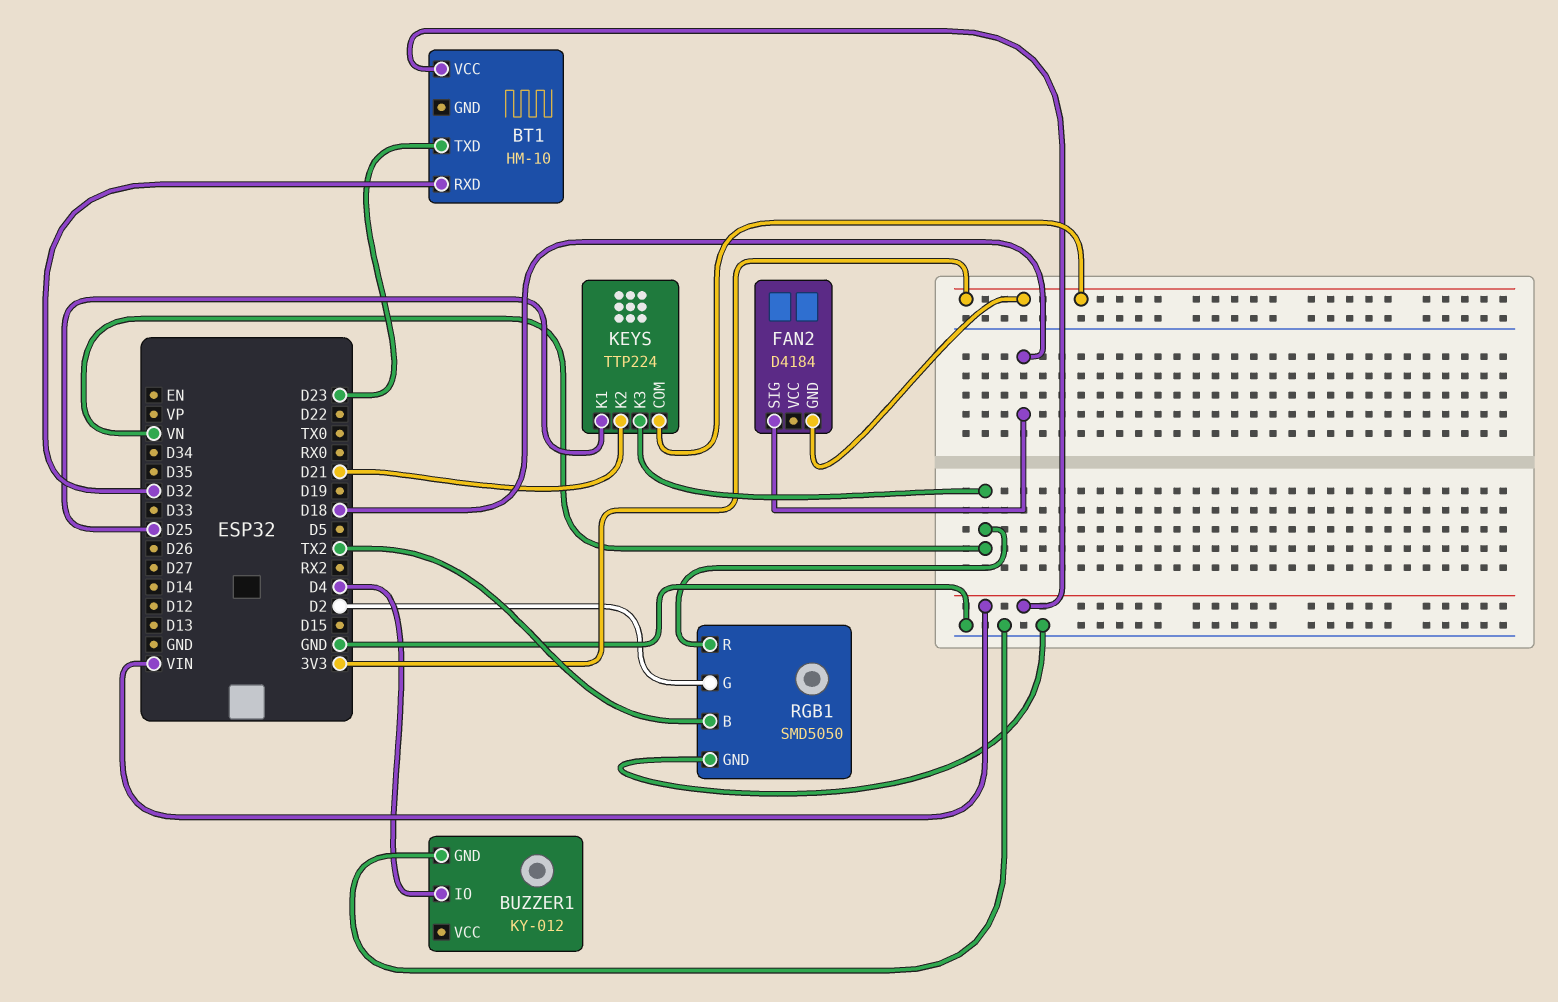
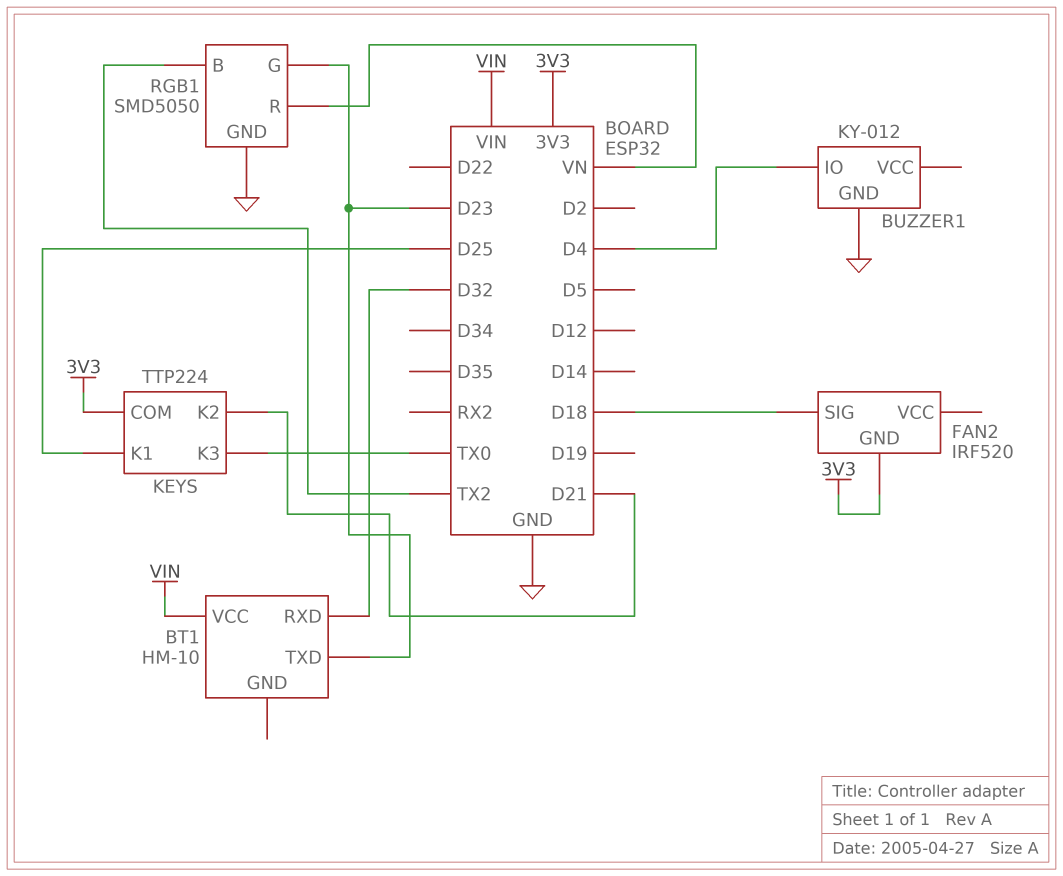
FAN2: D4184 -> IRF520
KEYS pin K3: VN -> TX0
RGB1 pin G: D2 -> D23

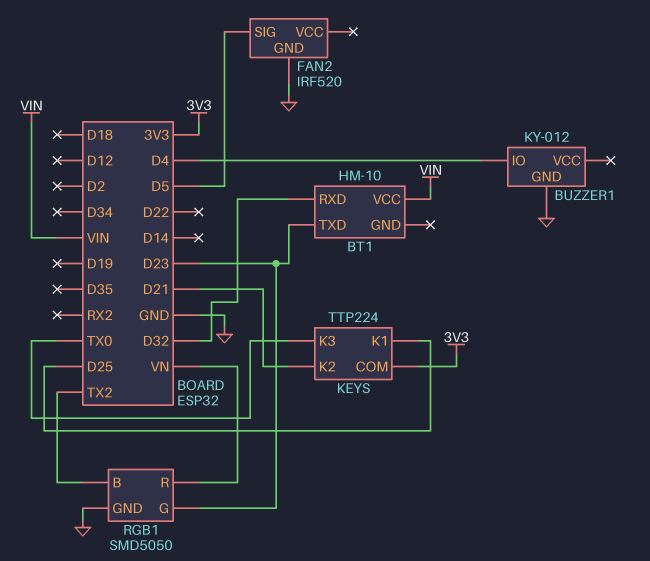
FAN2 pin GND: 3V3 -> GND
FAN2 pin SIG: D18 -> D5

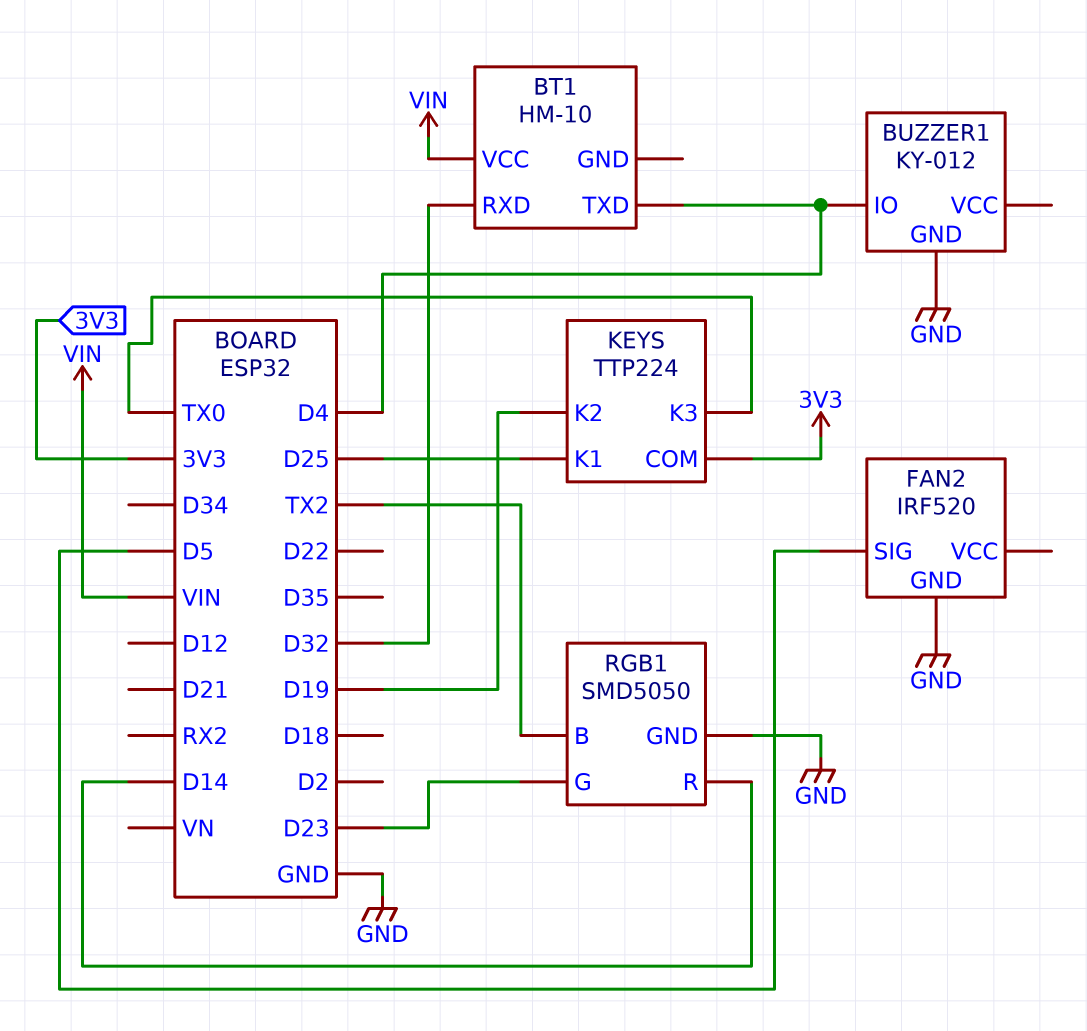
BT1 pin TXD: D23 -> D4
KEYS pin K2: D21 -> D19
RGB1 pin R: VN -> D14

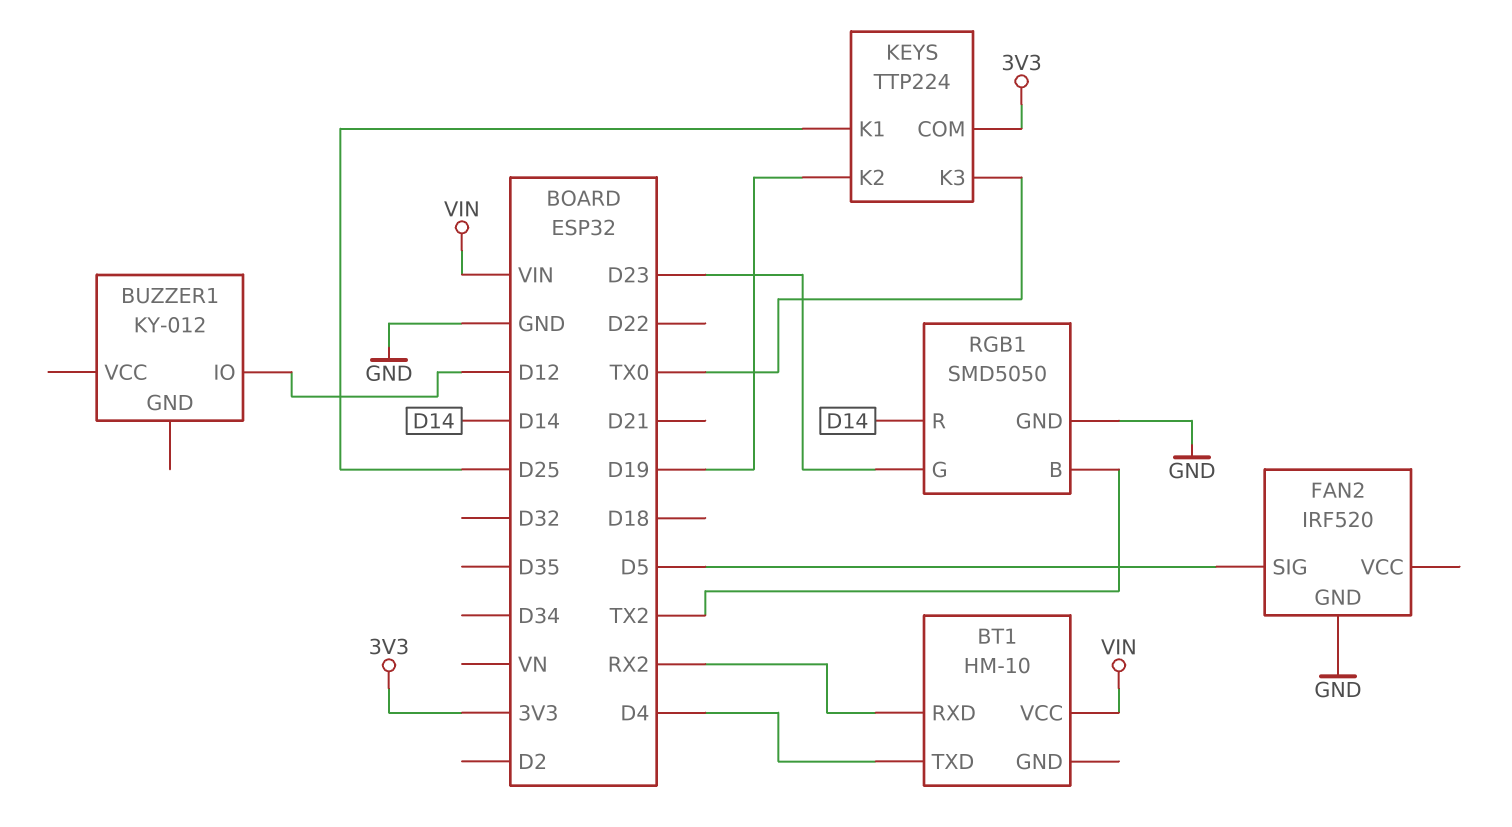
BT1 pin RXD: D32 -> RX2
BUZZER1 pin GND: GND -> none
BUZZER1 pin IO: D4 -> D12

